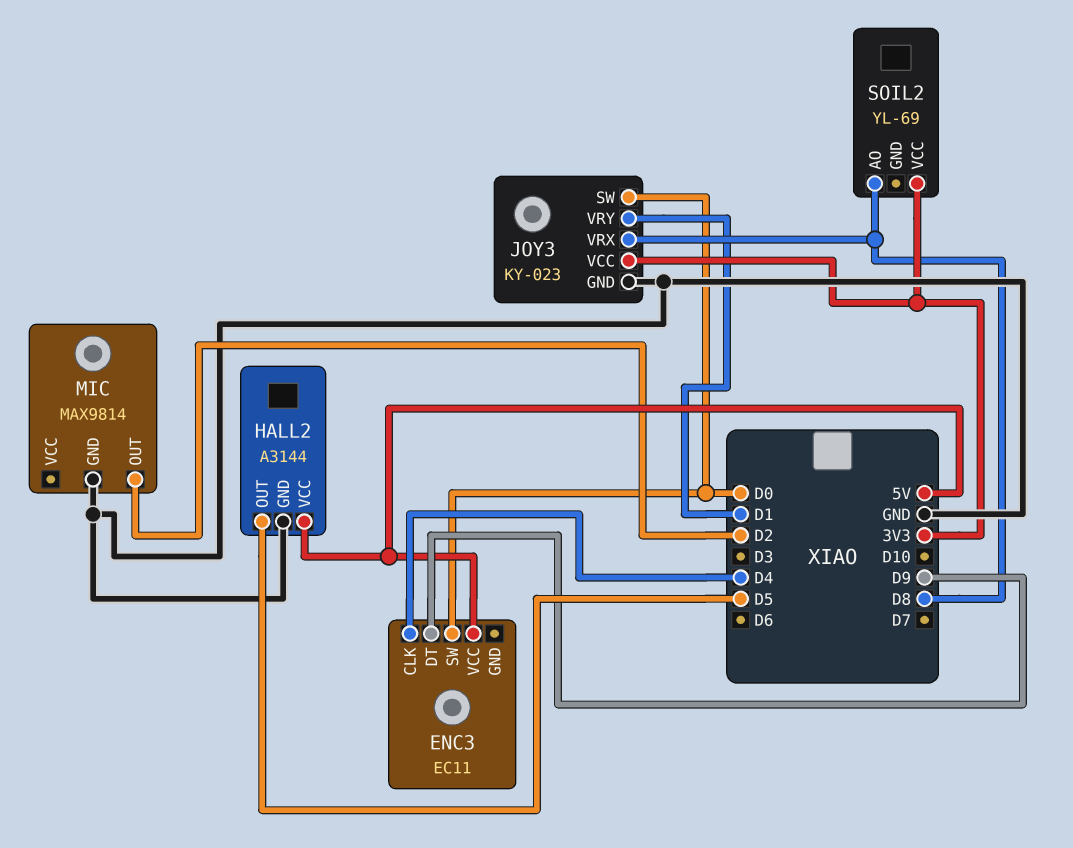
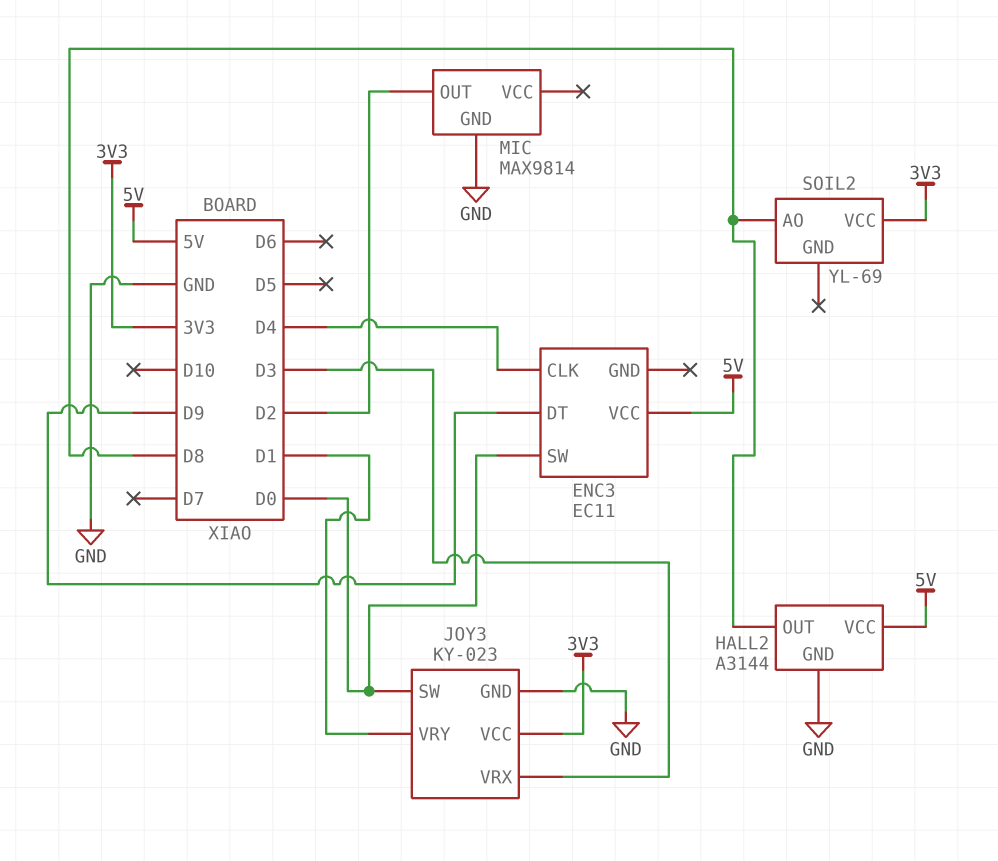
HALL2 pin OUT: D5 -> D8
JOY3 pin VRX: D8 -> D3

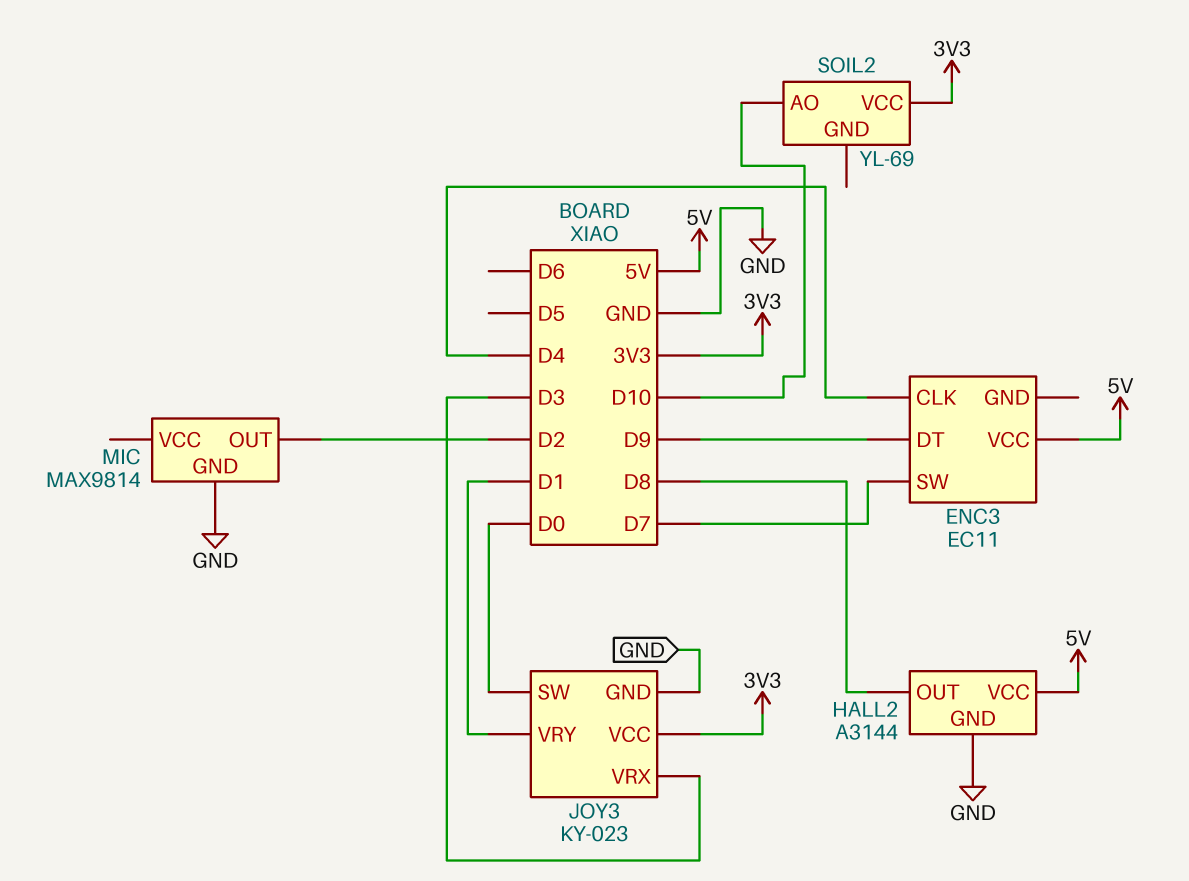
ENC3 pin SW: D0 -> D7
SOIL2 pin AO: D8 -> D10

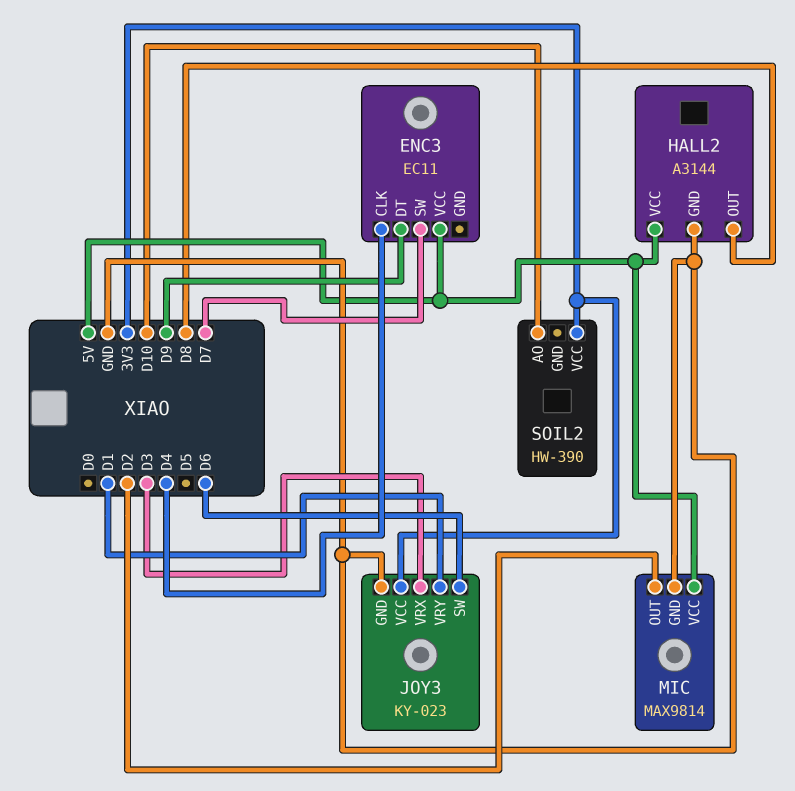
JOY3 pin SW: D0 -> D6
MIC pin VCC: none -> 5V
SOIL2: YL-69 -> HW-390

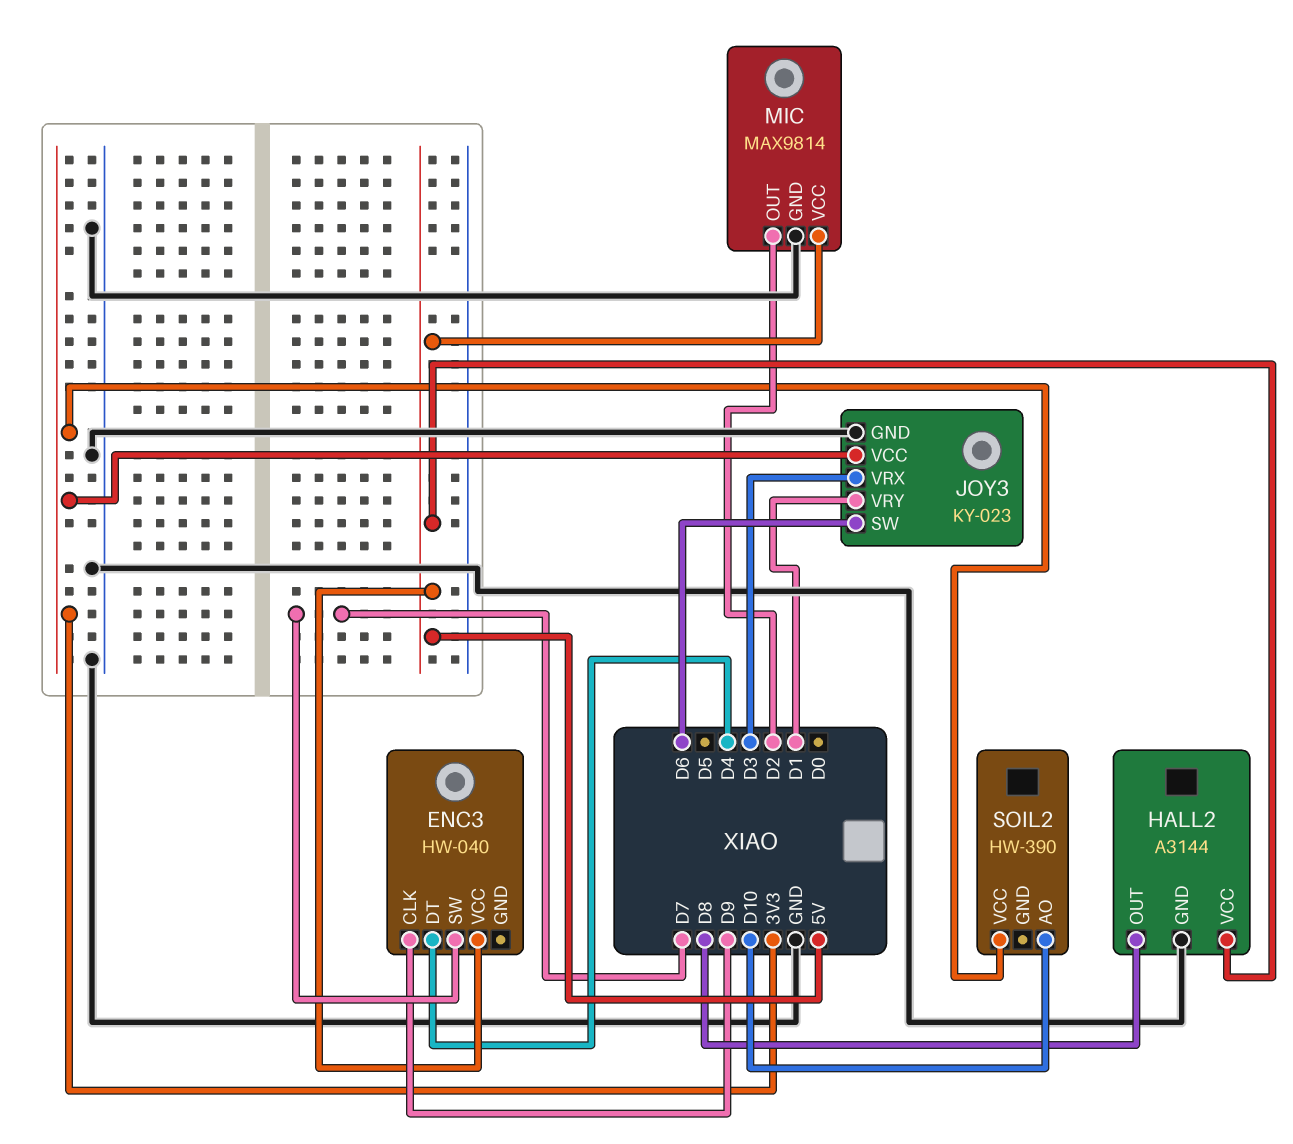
ENC3: EC11 -> HW-040
ENC3 pin CLK: D4 -> D9
ENC3 pin DT: D9 -> D4

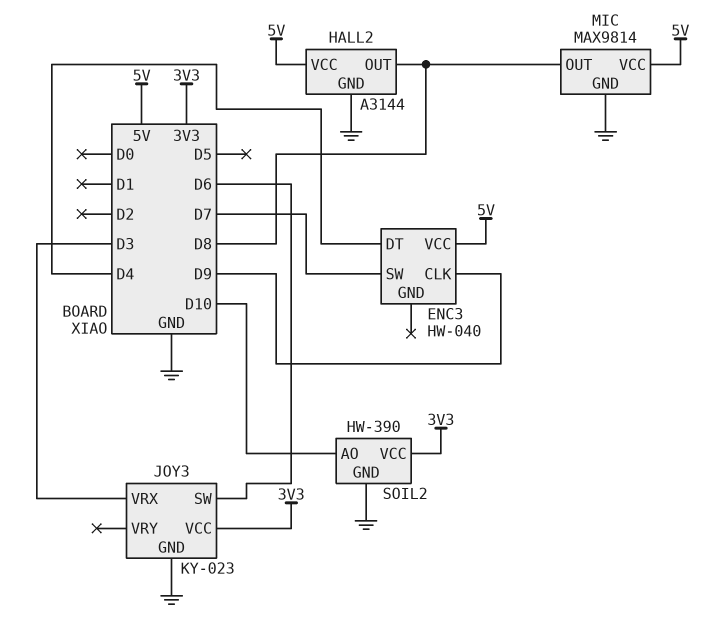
JOY3 pin VRY: D1 -> none
MIC pin OUT: D2 -> D8
SOIL2 pin GND: none -> GND

